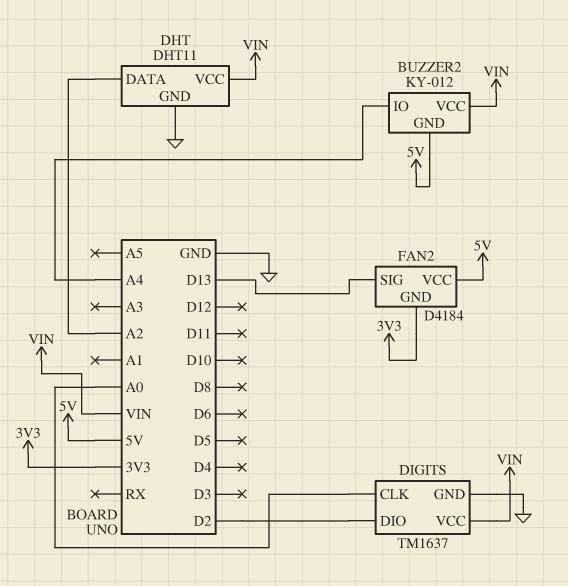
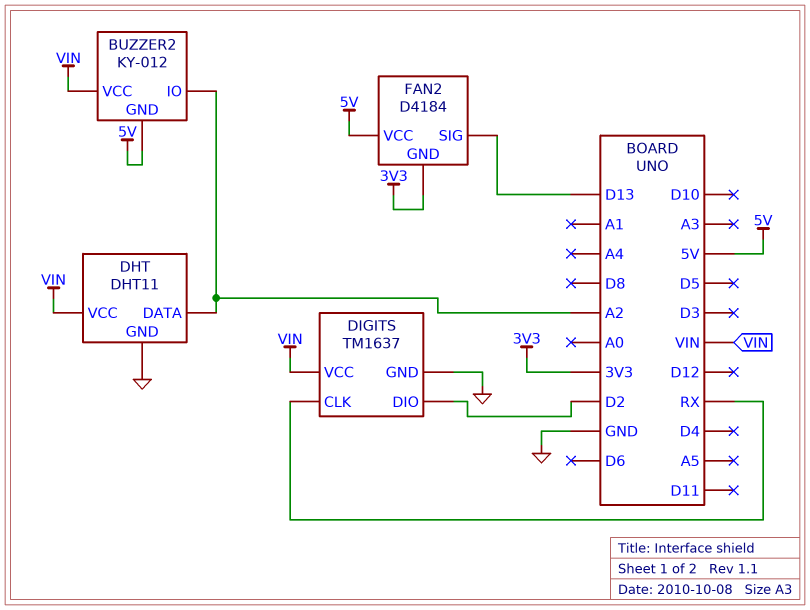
BUZZER2 pin IO: A4 -> A2
DIGITS pin CLK: A0 -> RX

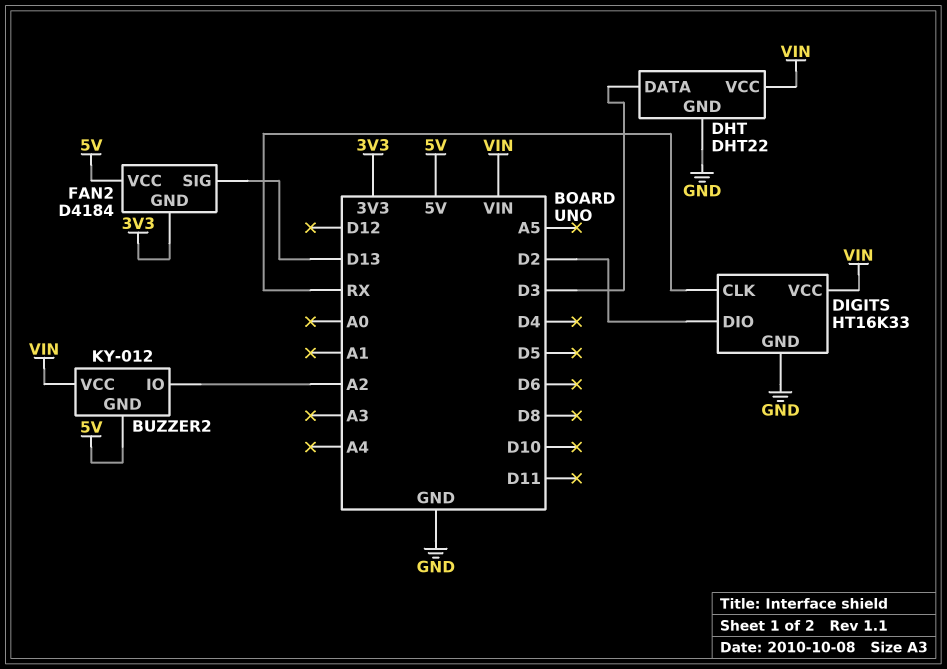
DHT: DHT11 -> DHT22
DHT pin DATA: A2 -> D3
DIGITS: TM1637 -> HT16K33

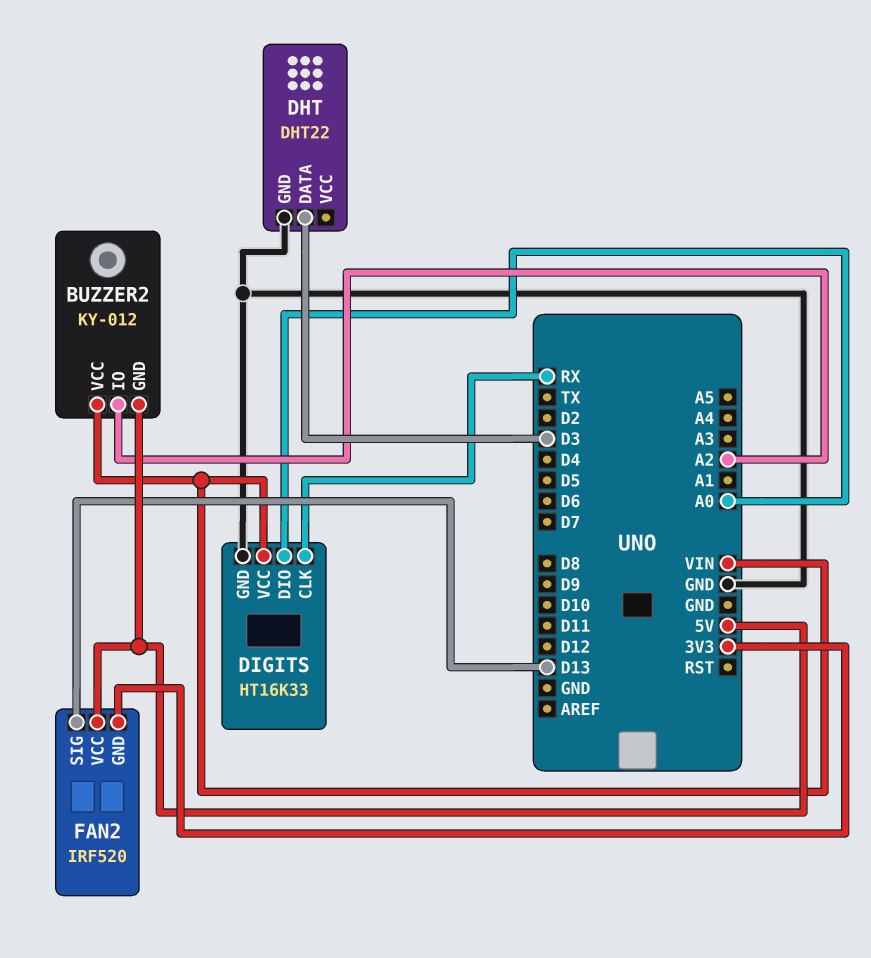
DHT pin VCC: VIN -> none
DIGITS pin DIO: D2 -> A0
FAN2: D4184 -> IRF520

